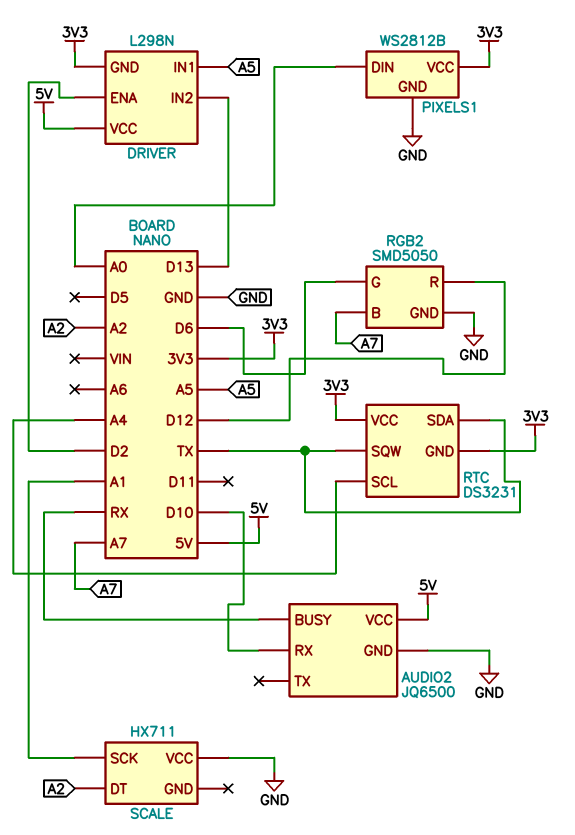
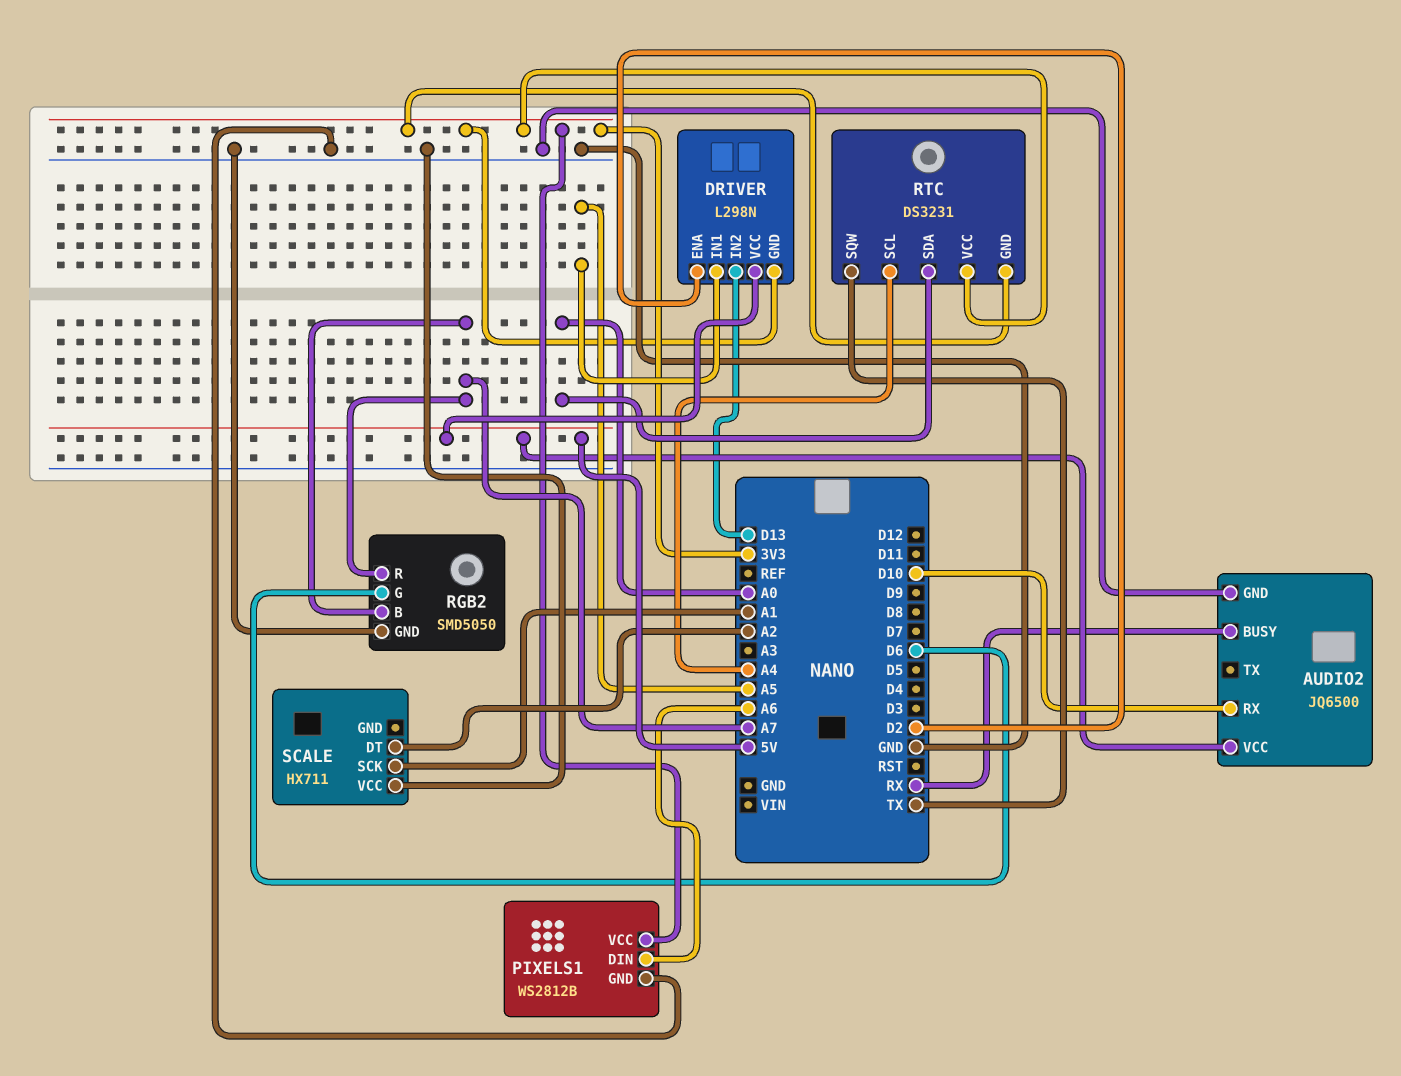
PIXELS1 pin DIN: A0 -> A6
RGB2 pin R: D12 -> A7
RTC pin SDA: TX -> A0

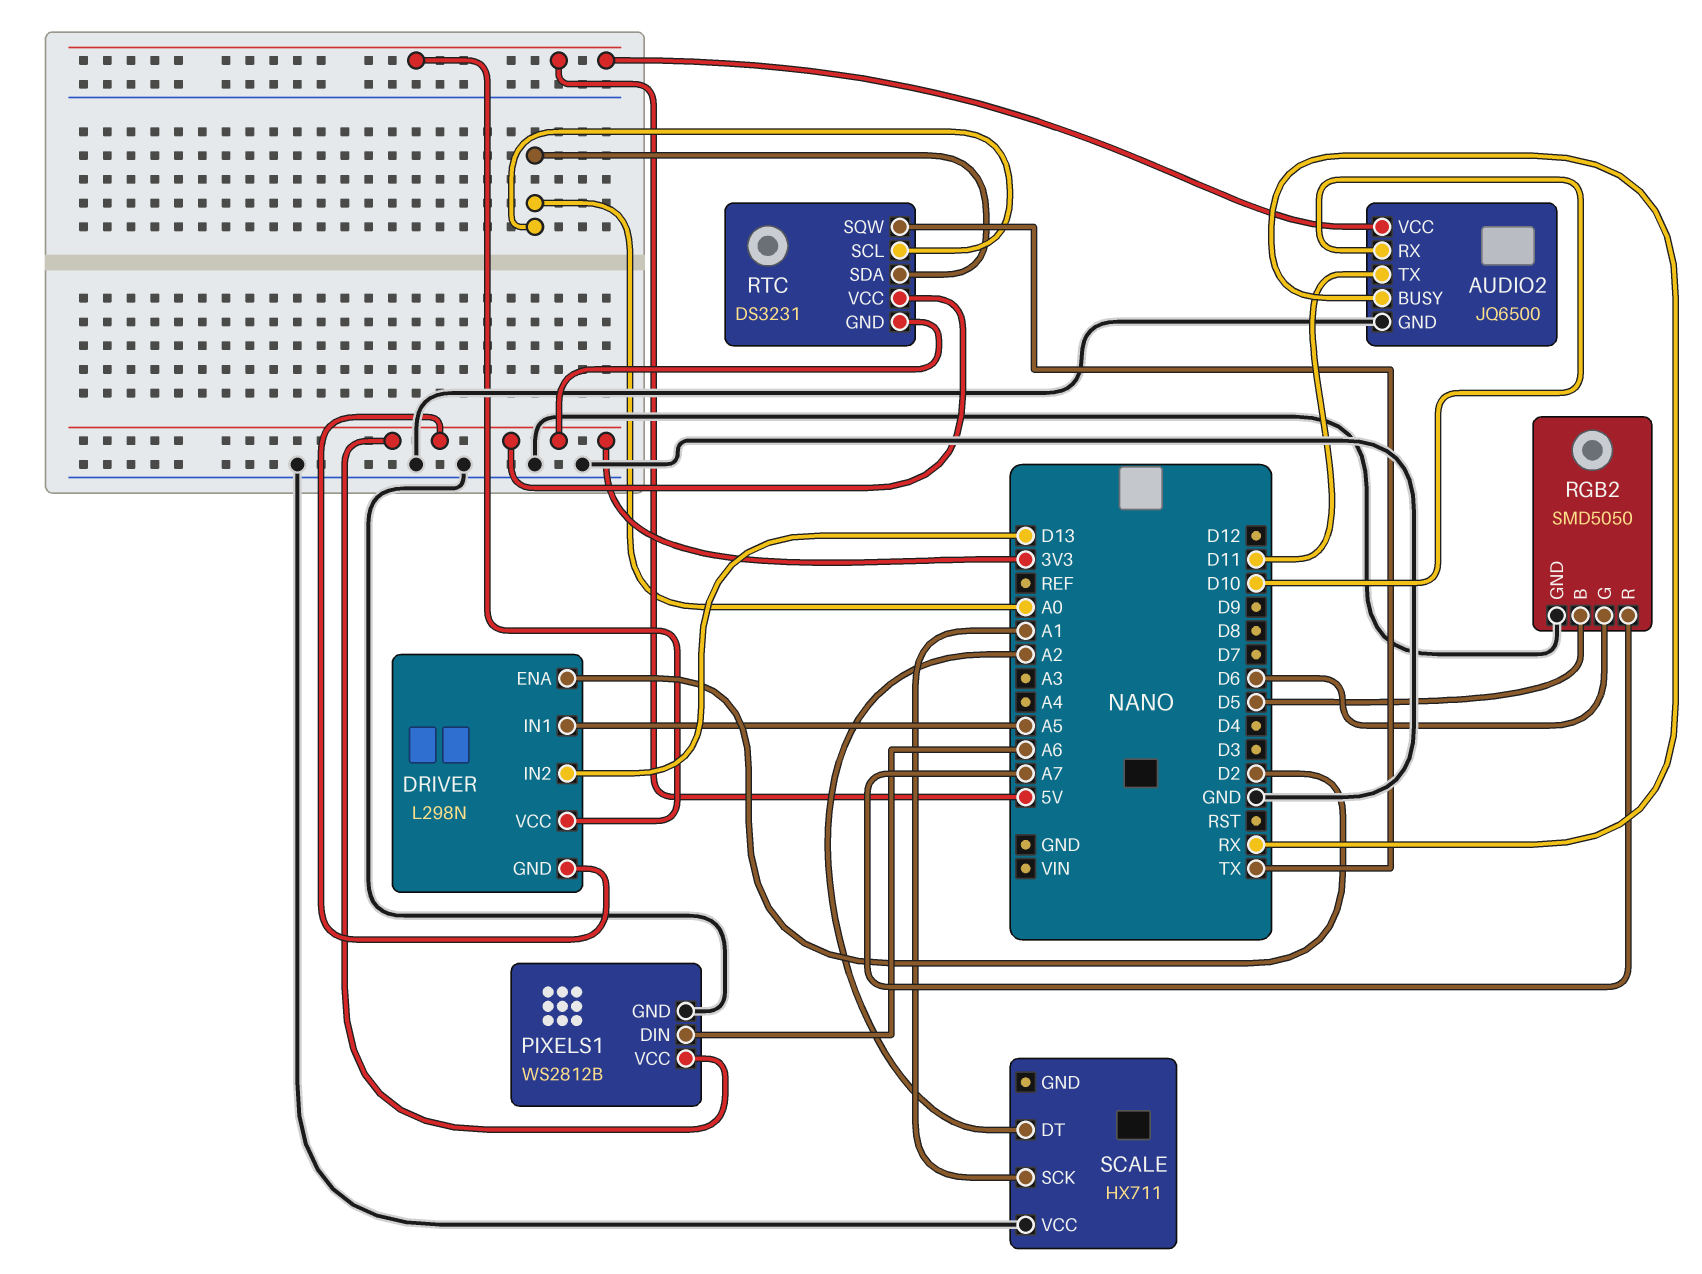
AUDIO2 pin TX: none -> D11
RGB2 pin B: A7 -> D5
RTC pin SCL: A4 -> A0

